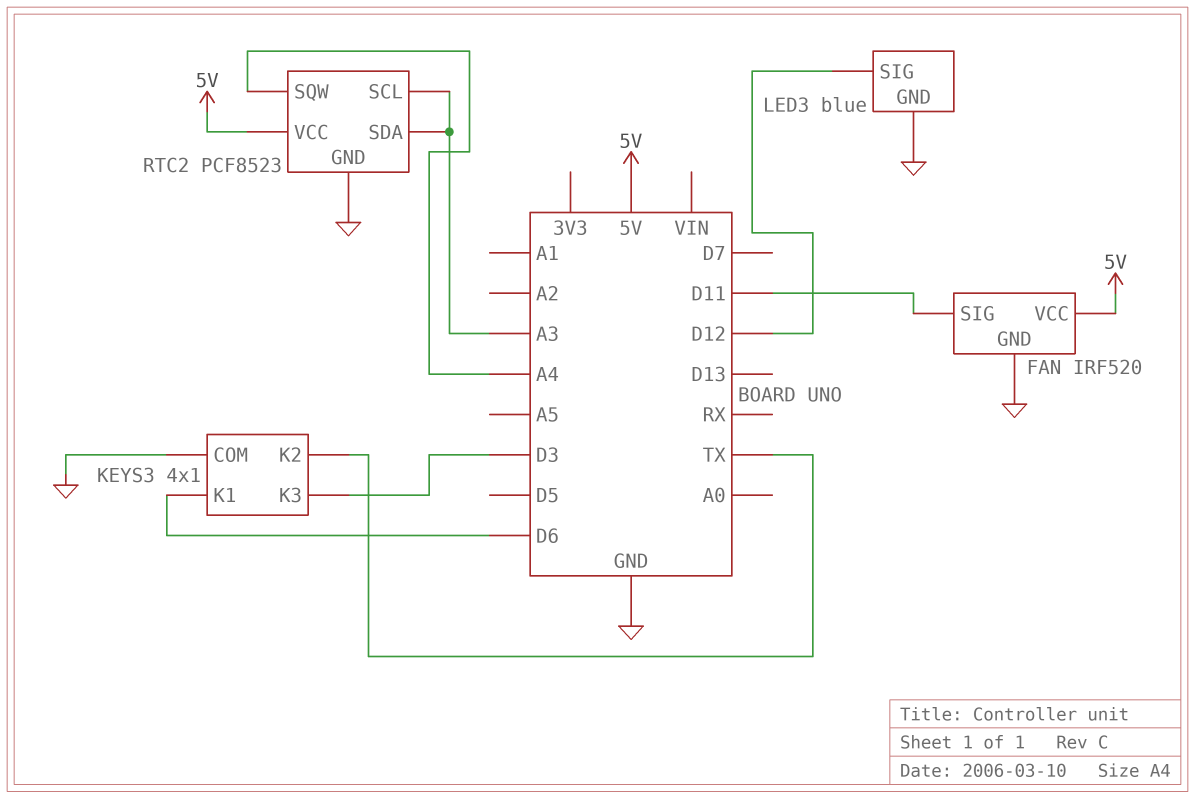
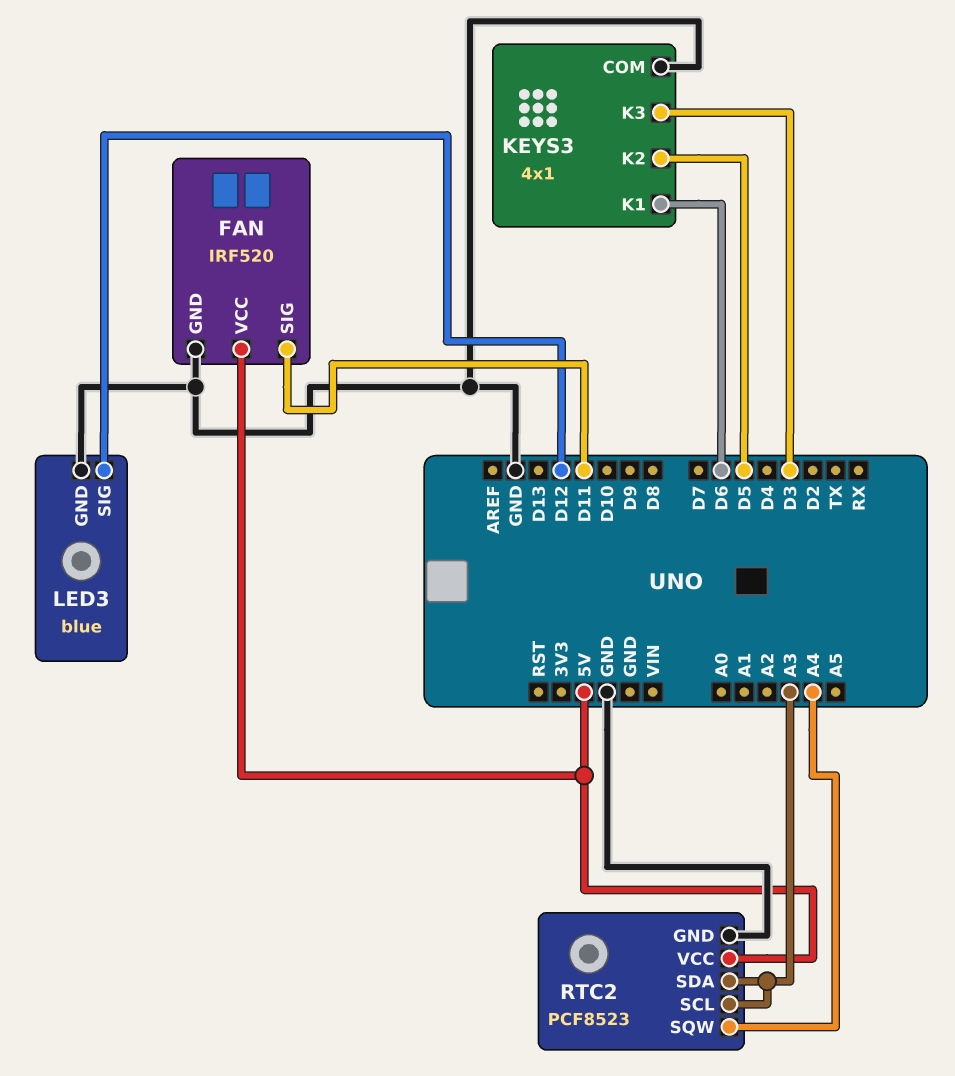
KEYS3 pin K2: TX -> D5

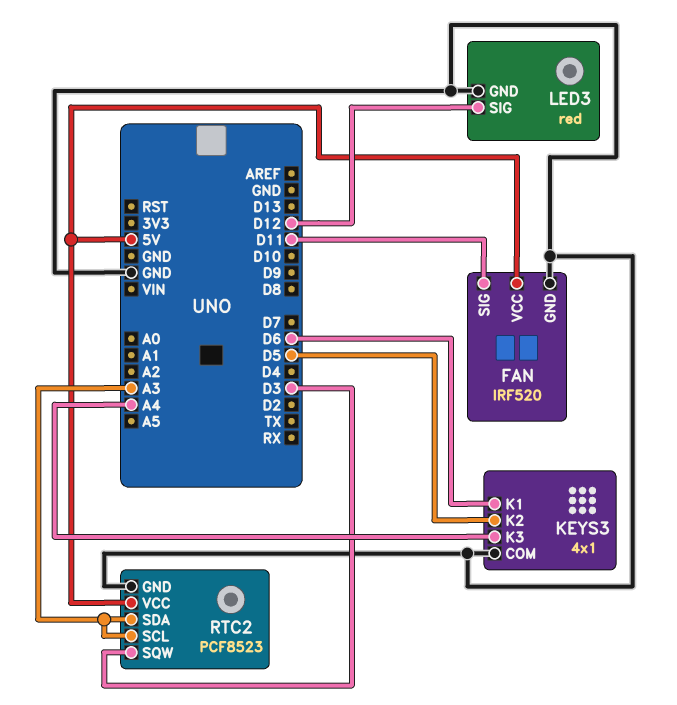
KEYS3 pin K3: D3 -> A4
LED3: blue -> red
RTC2 pin SQW: A4 -> D3

